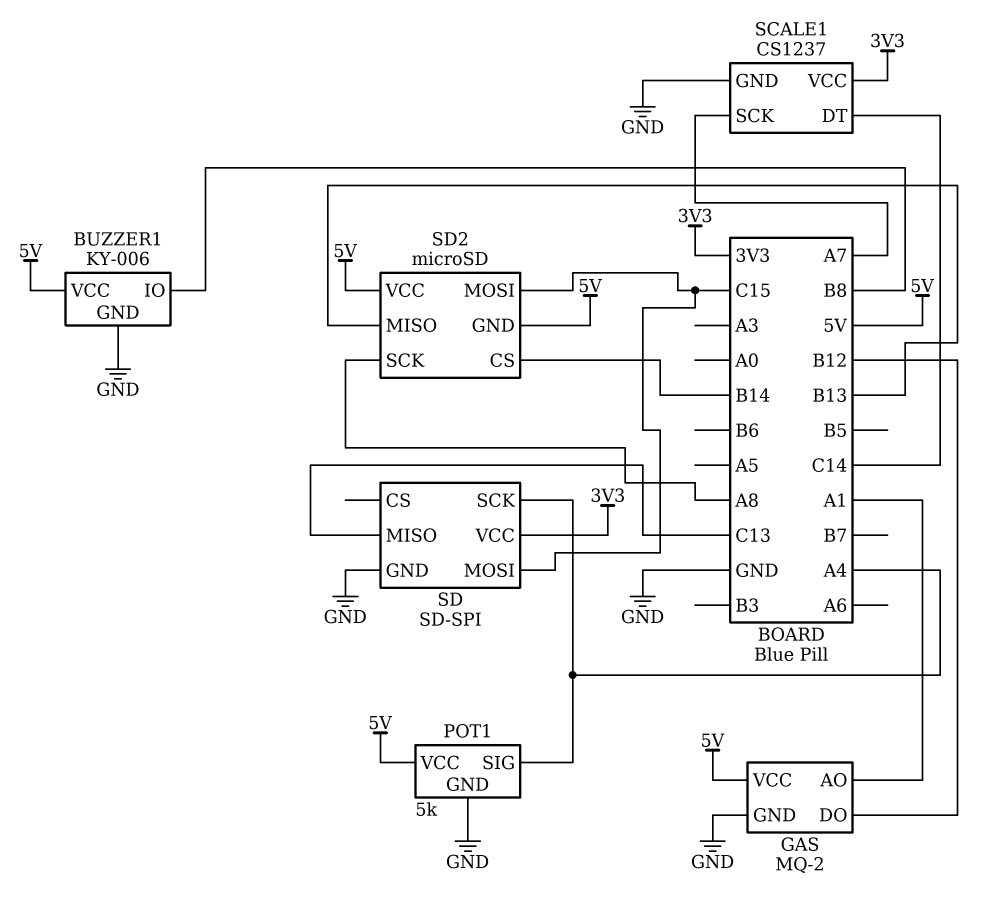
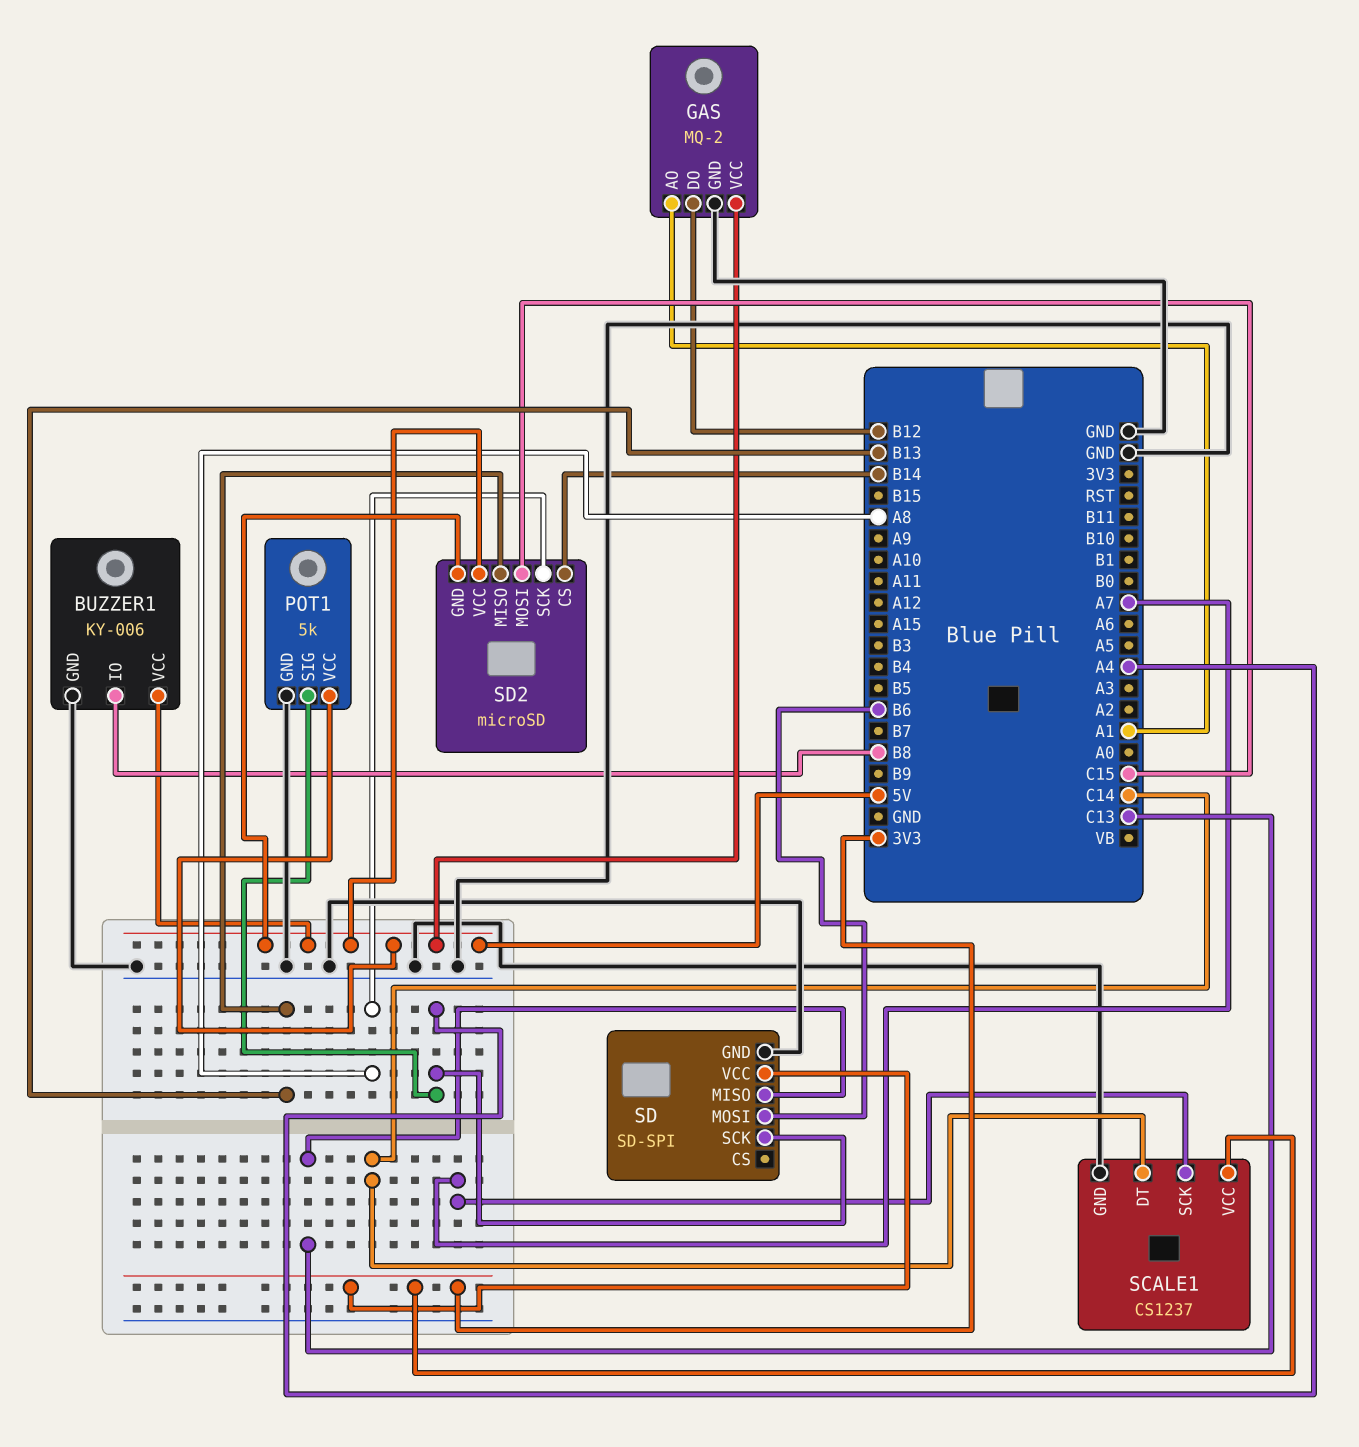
SD pin MOSI: C15 -> B6

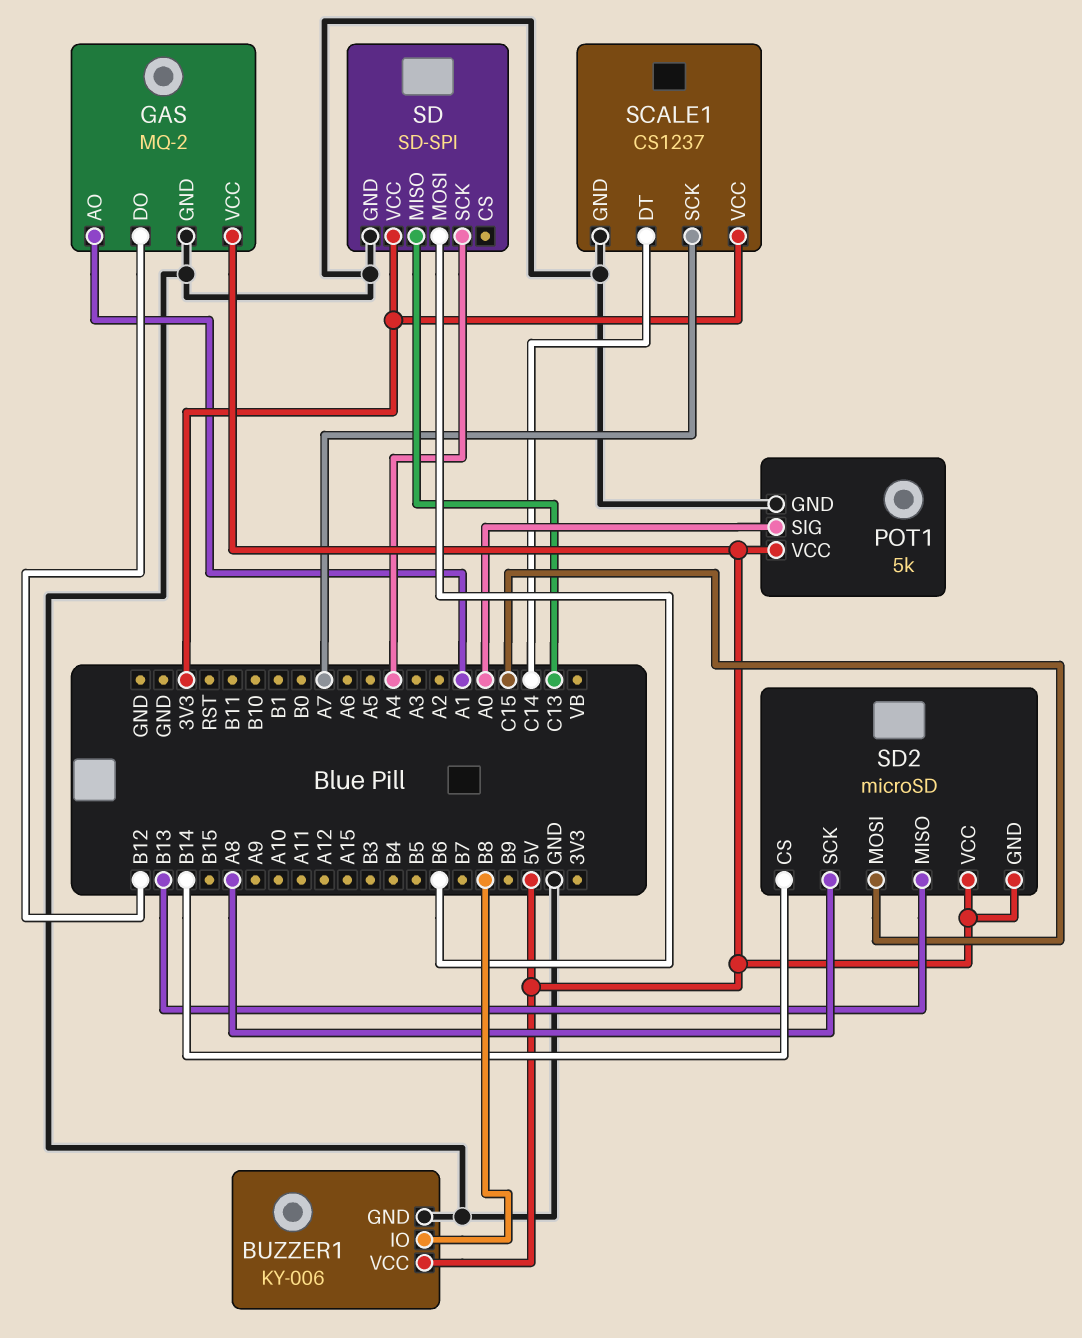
POT1 pin SIG: A4 -> A0

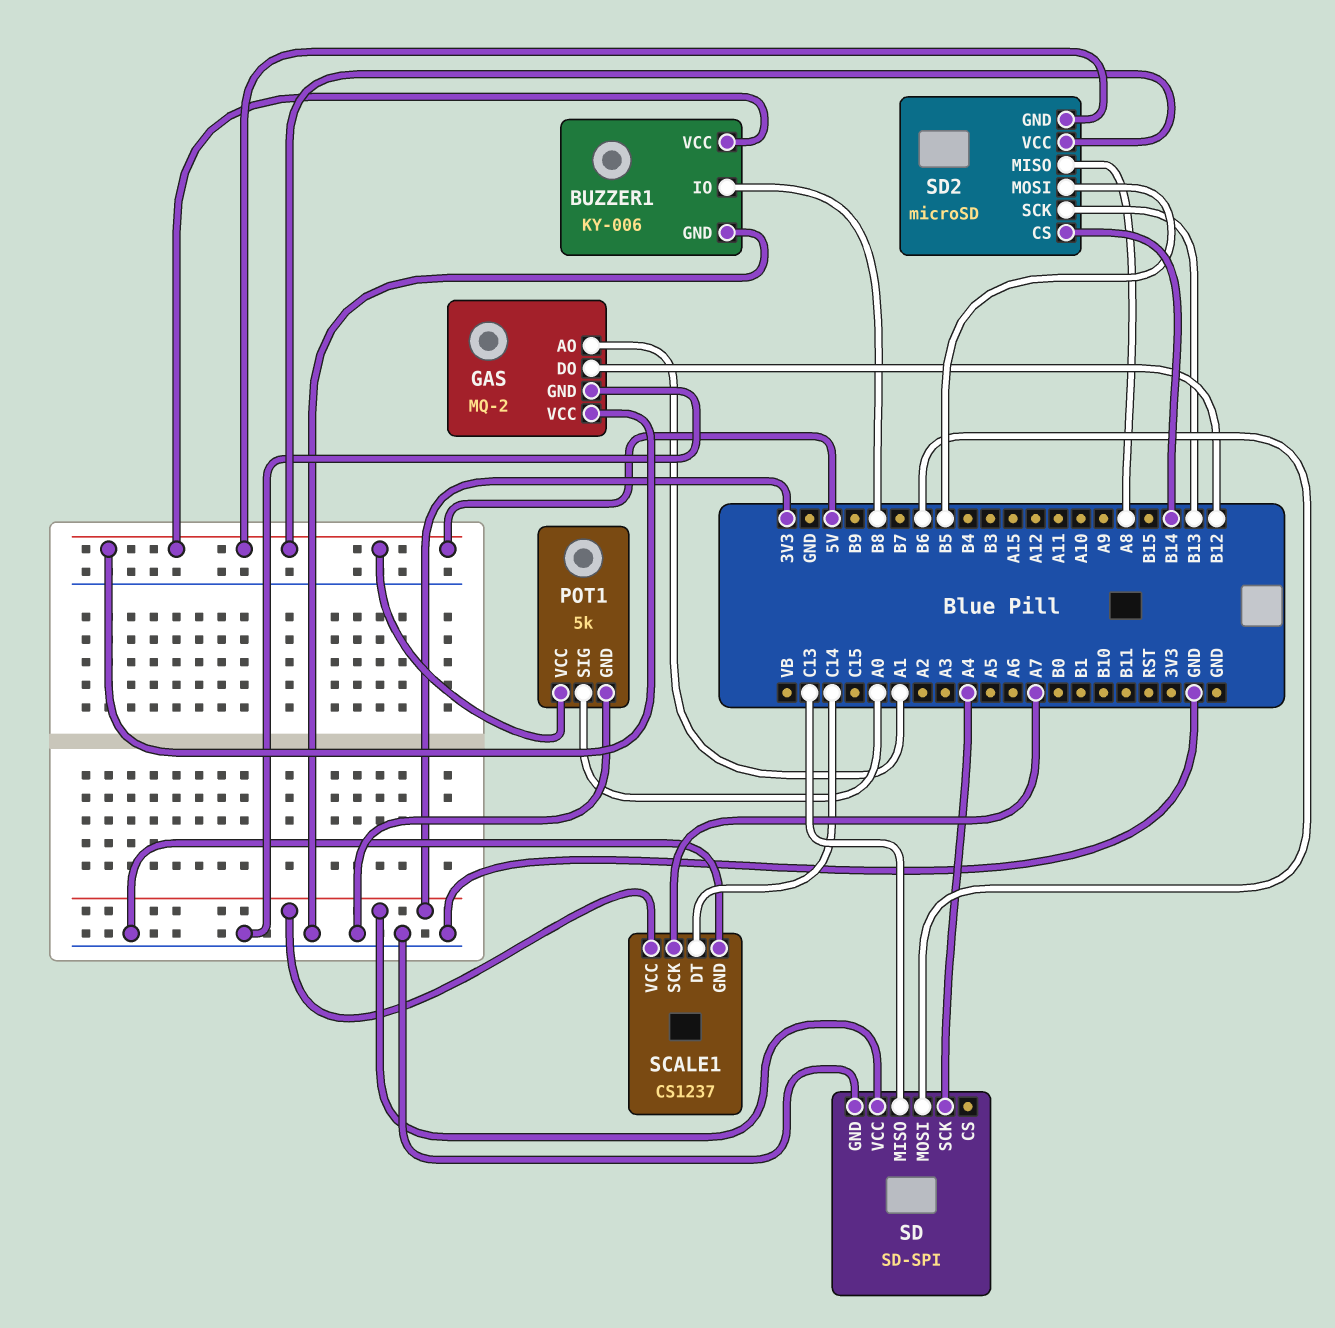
SD2 pin MISO: B13 -> A8
SD2 pin MOSI: C15 -> B5
SD2 pin SCK: A8 -> B13

